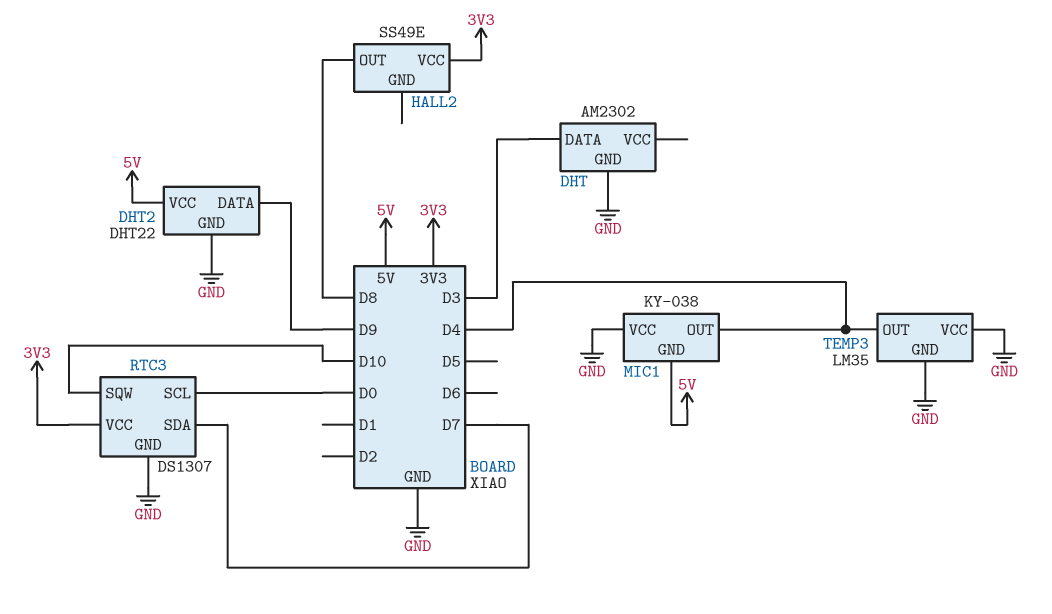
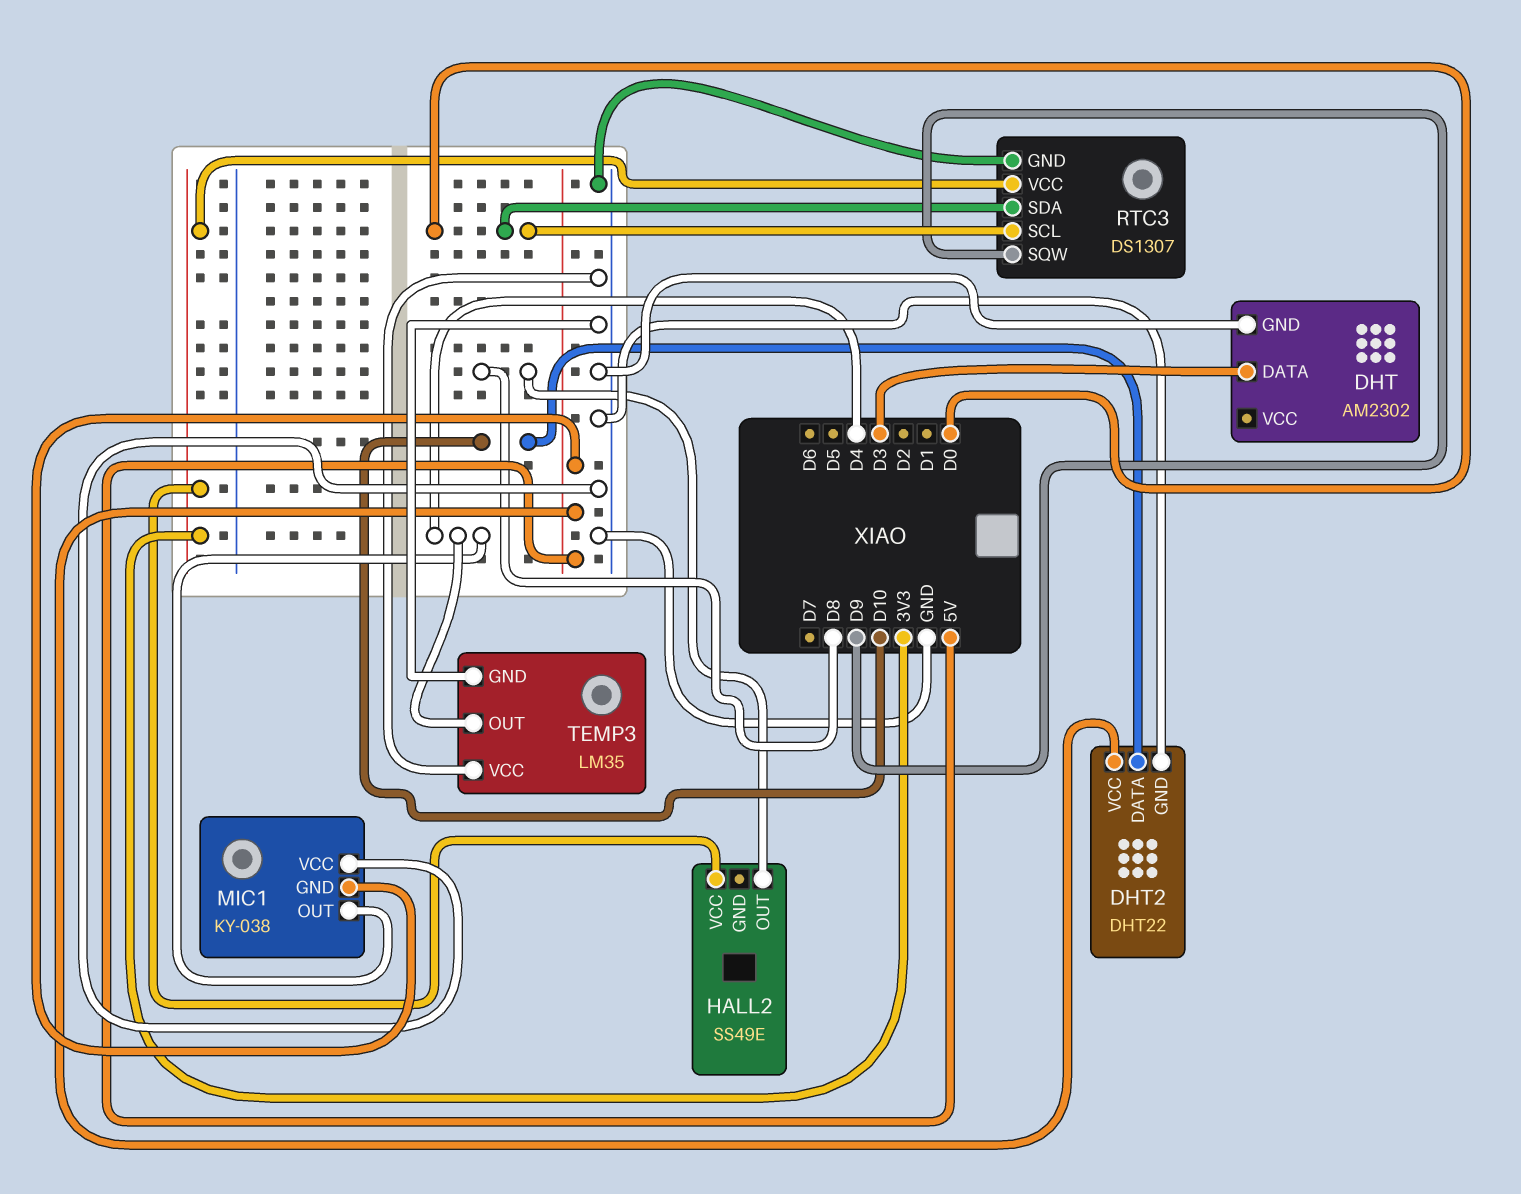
DHT2 pin DATA: D9 -> D10
RTC3 pin SDA: D7 -> D0
RTC3 pin SQW: D10 -> D9

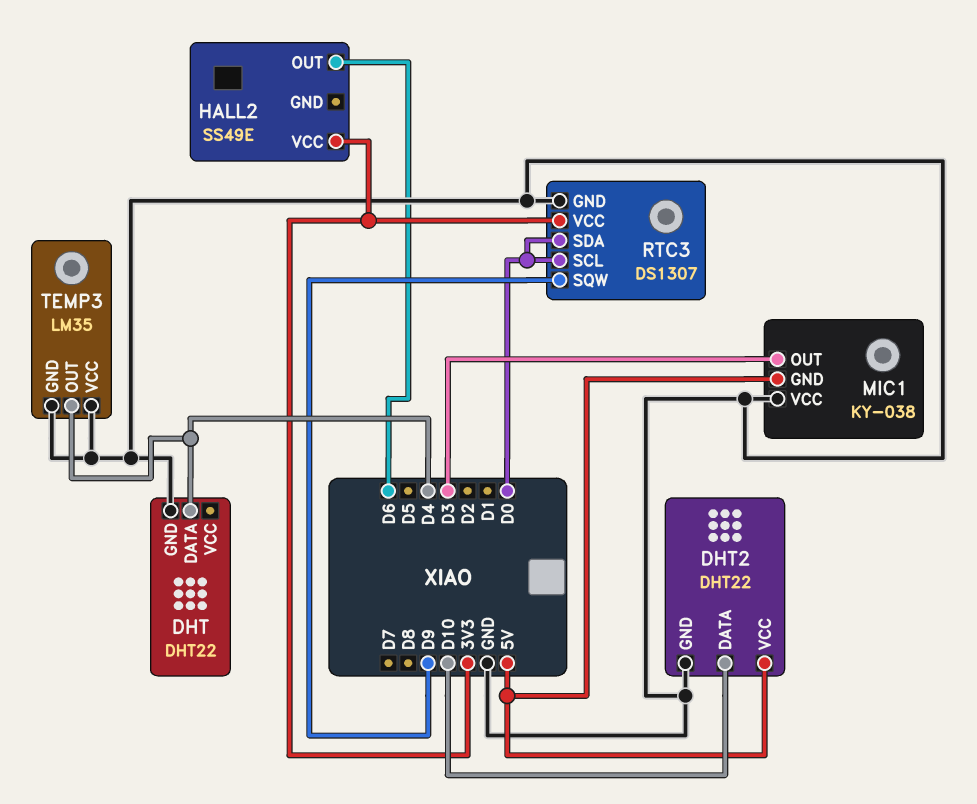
DHT: AM2302 -> DHT22
DHT pin DATA: D3 -> D4
HALL2 pin OUT: D8 -> D6
MIC1 pin OUT: D4 -> D3

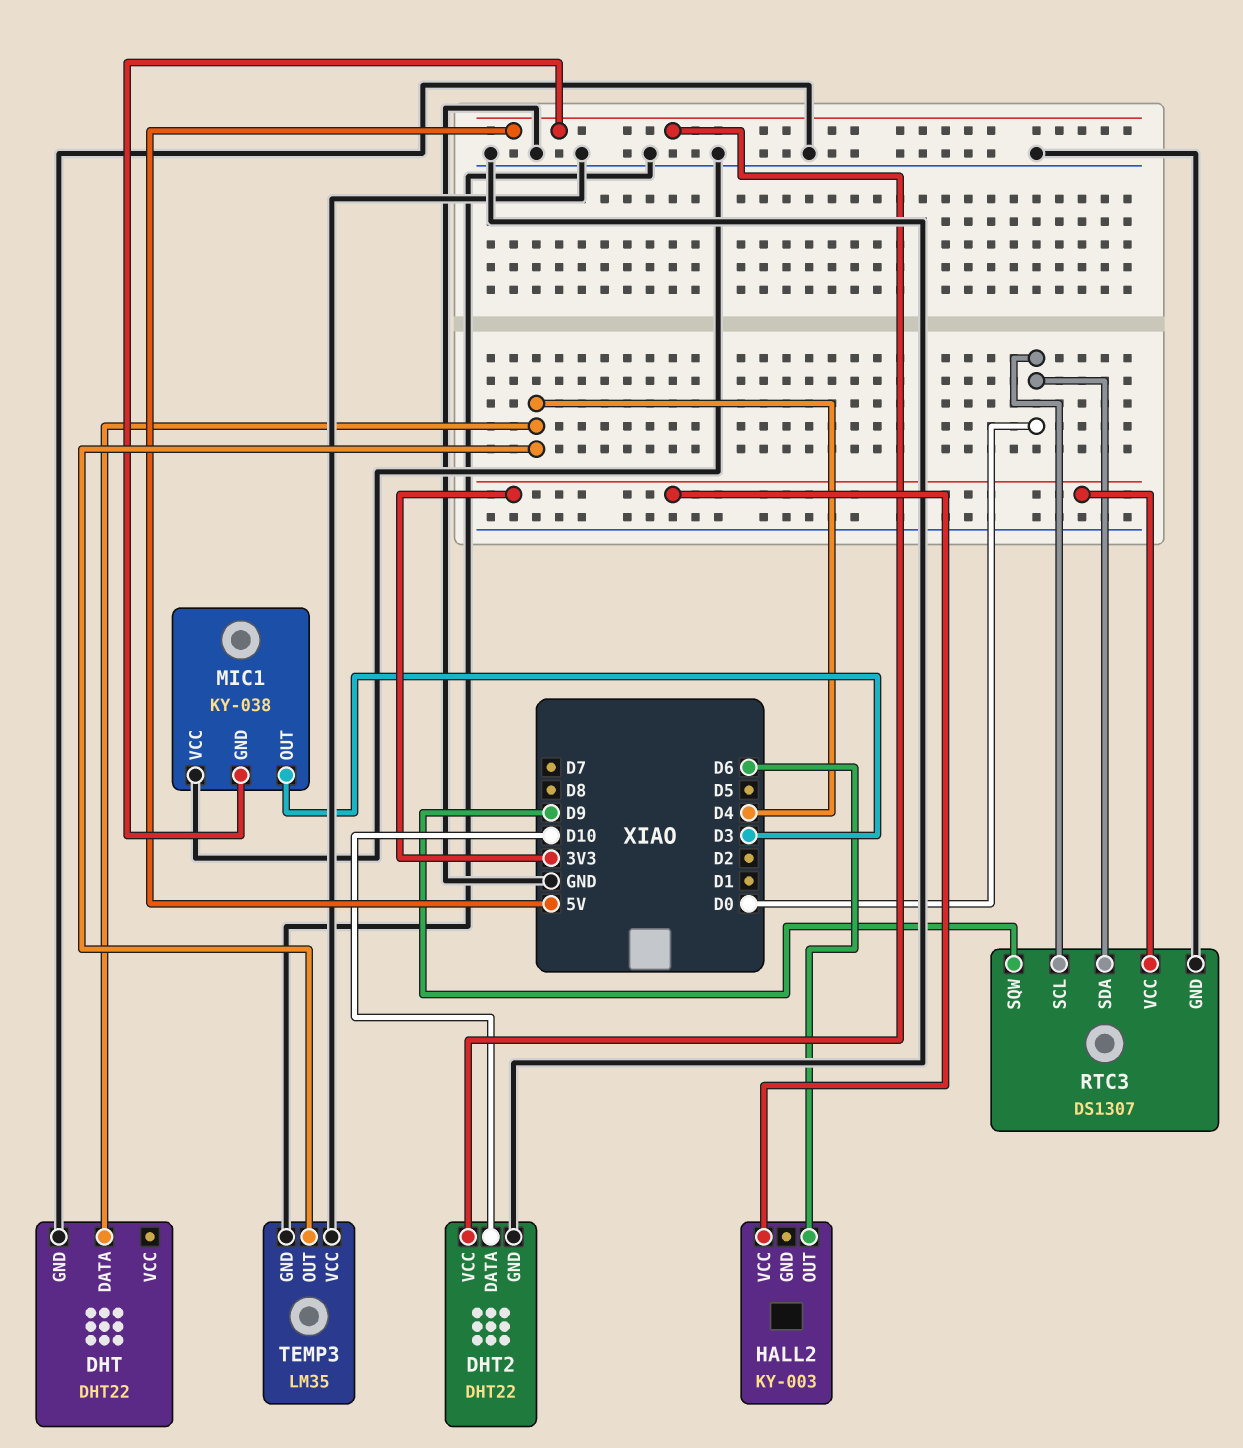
HALL2: SS49E -> KY-003

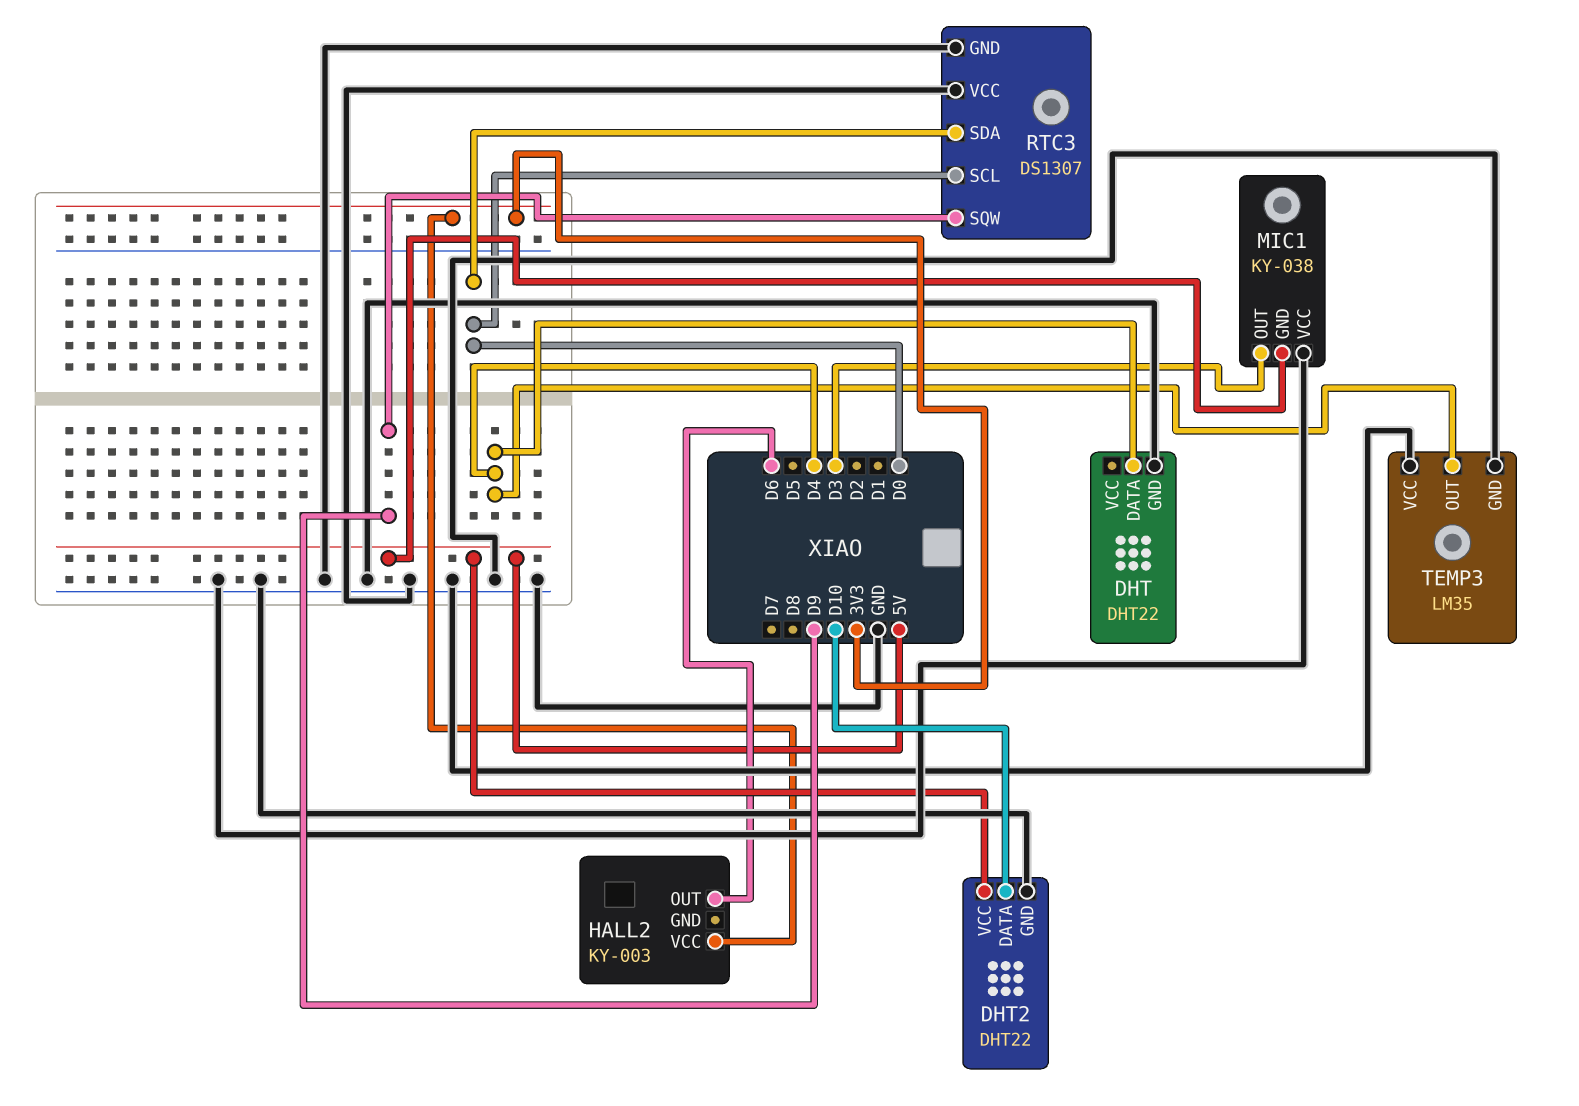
RTC3 pin VCC: 3V3 -> GND

